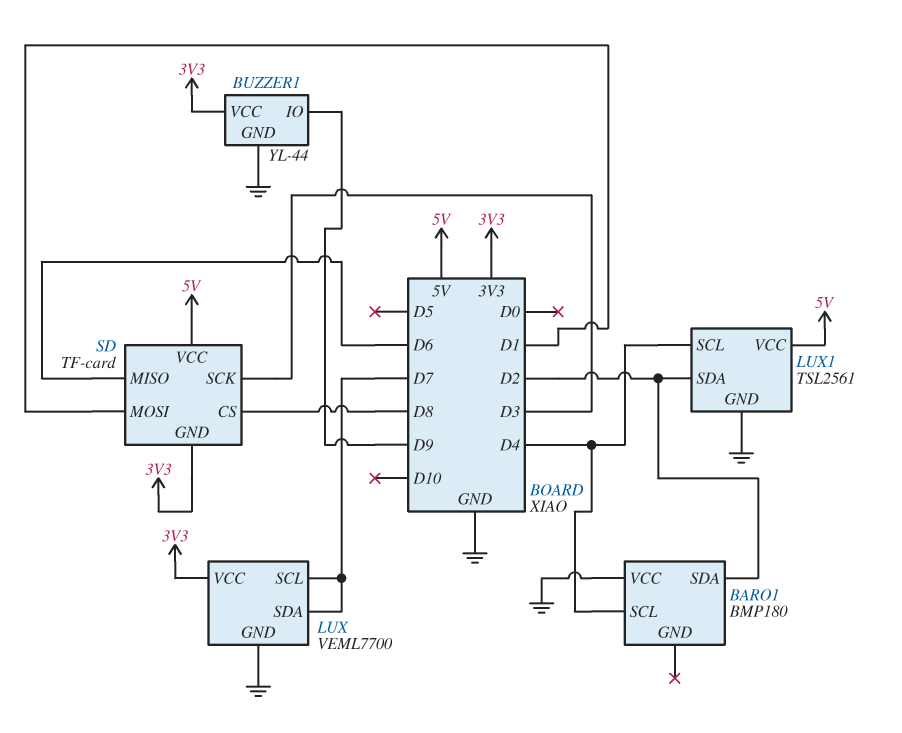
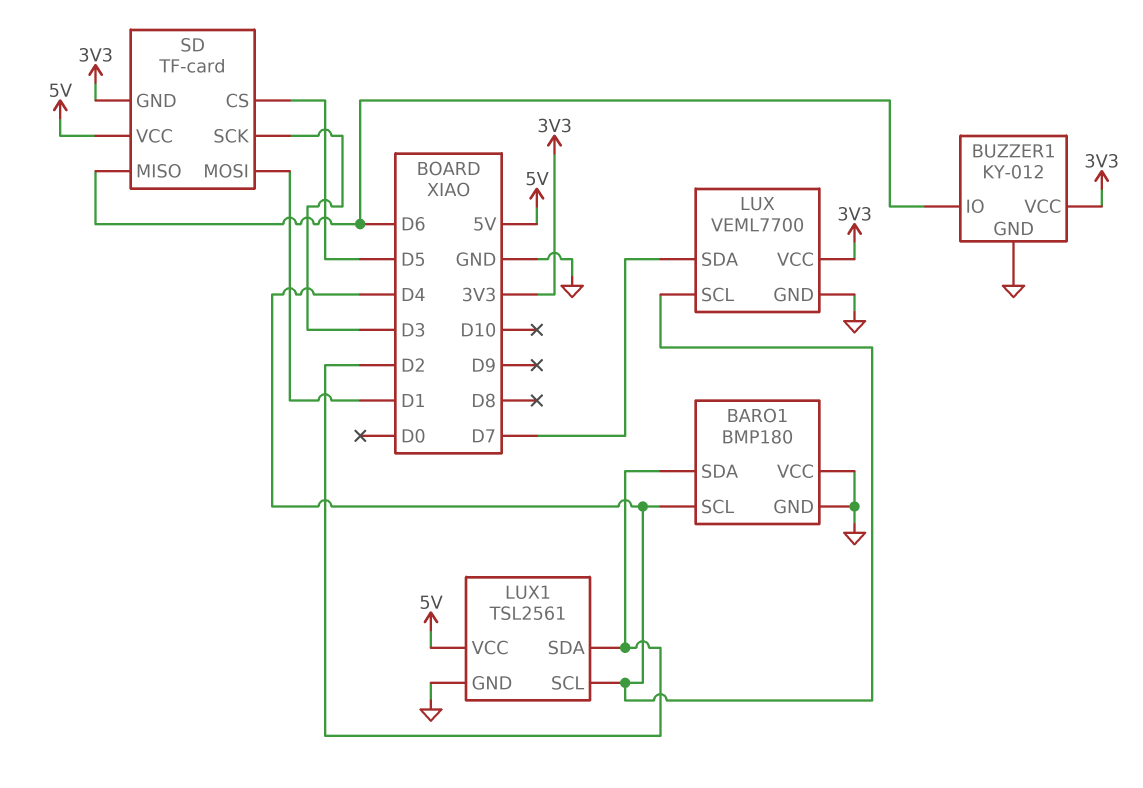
BARO1 pin GND: none -> GND
BUZZER1: YL-44 -> KY-012
BUZZER1 pin IO: D9 -> D6
LUX pin SCL: D7 -> D4
SD pin CS: D8 -> D5

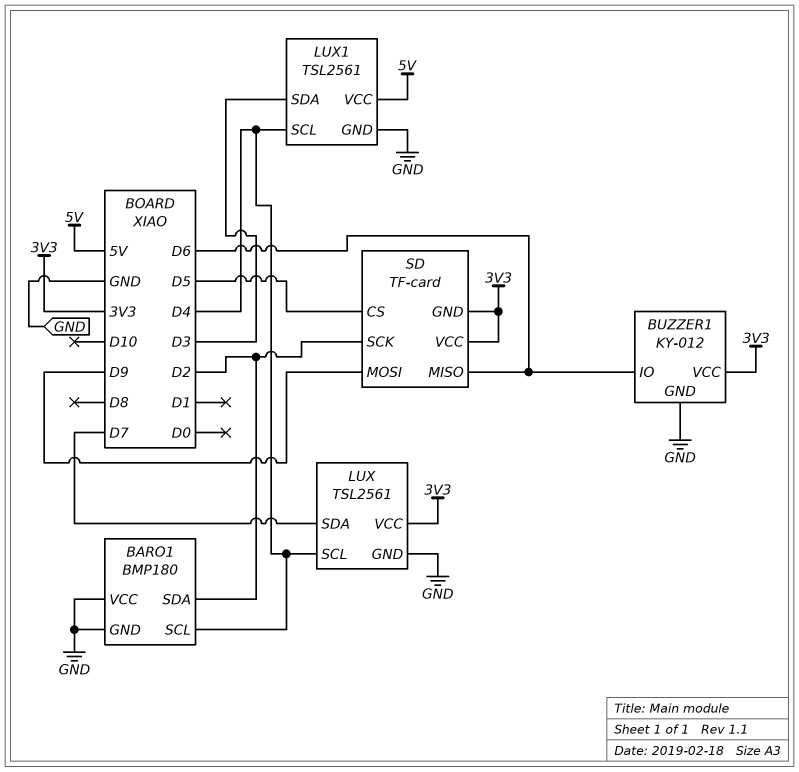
LUX: VEML7700 -> TSL2561
LUX1 pin SDA: D2 -> D3
SD pin MOSI: D1 -> D9
SD pin SCK: D3 -> D2
SD pin VCC: 5V -> 3V3

